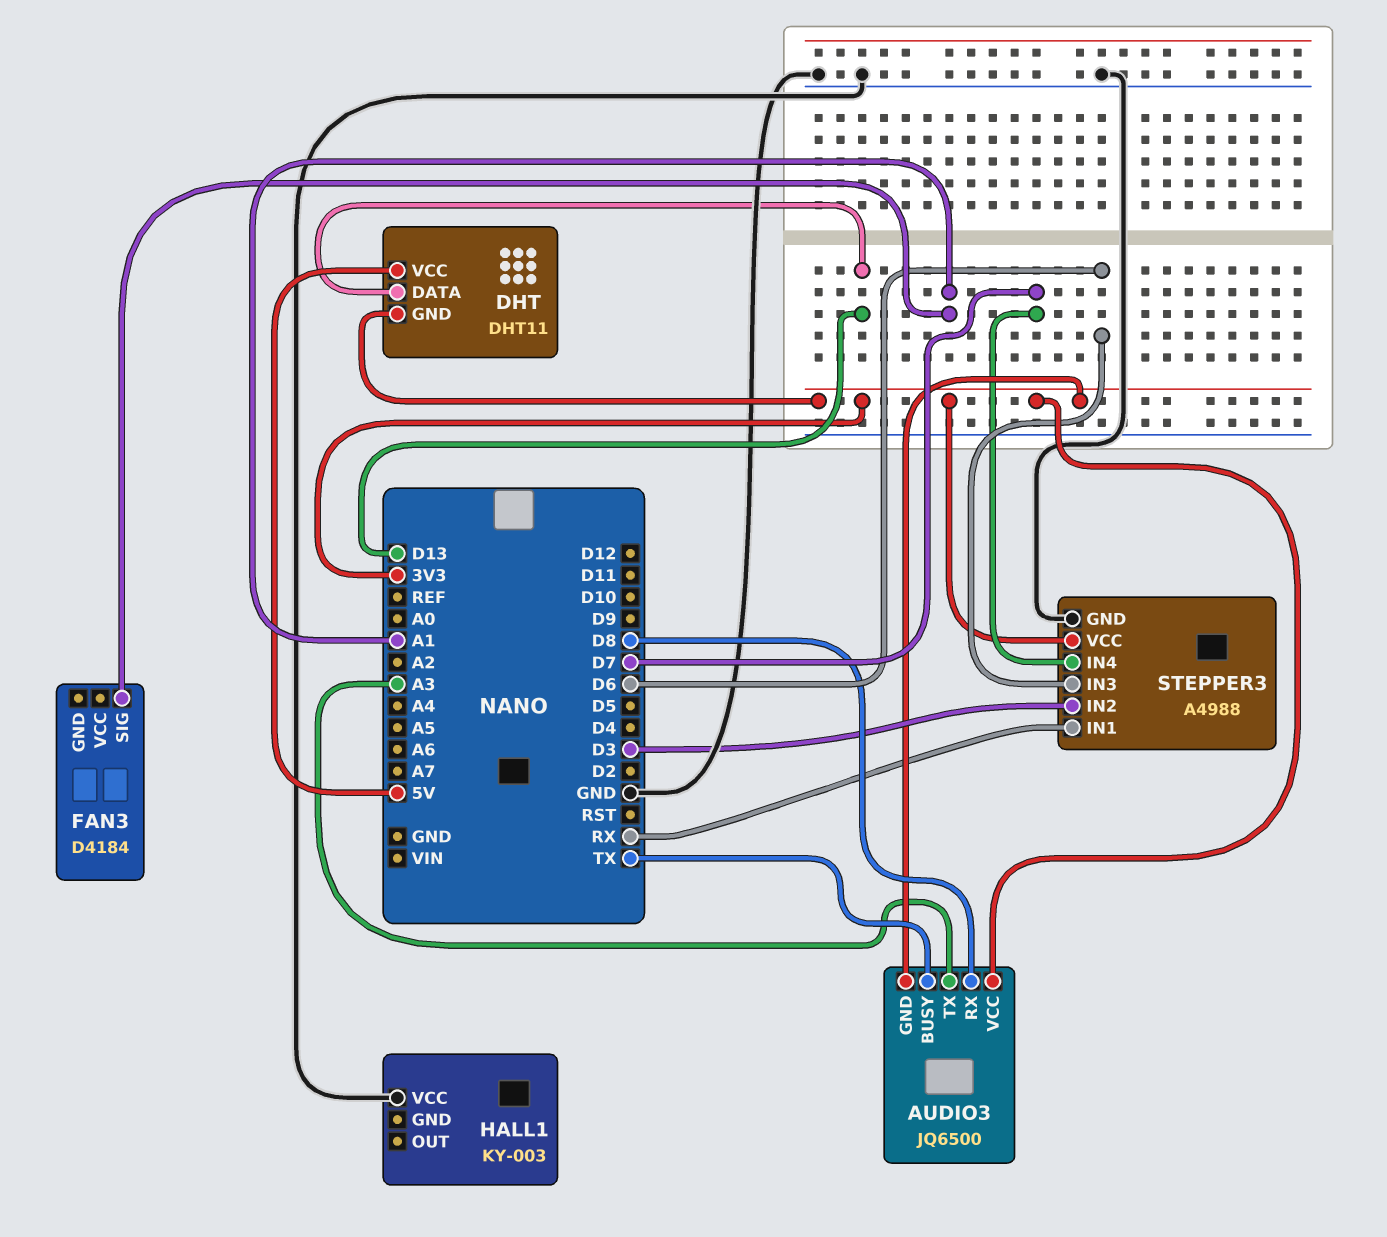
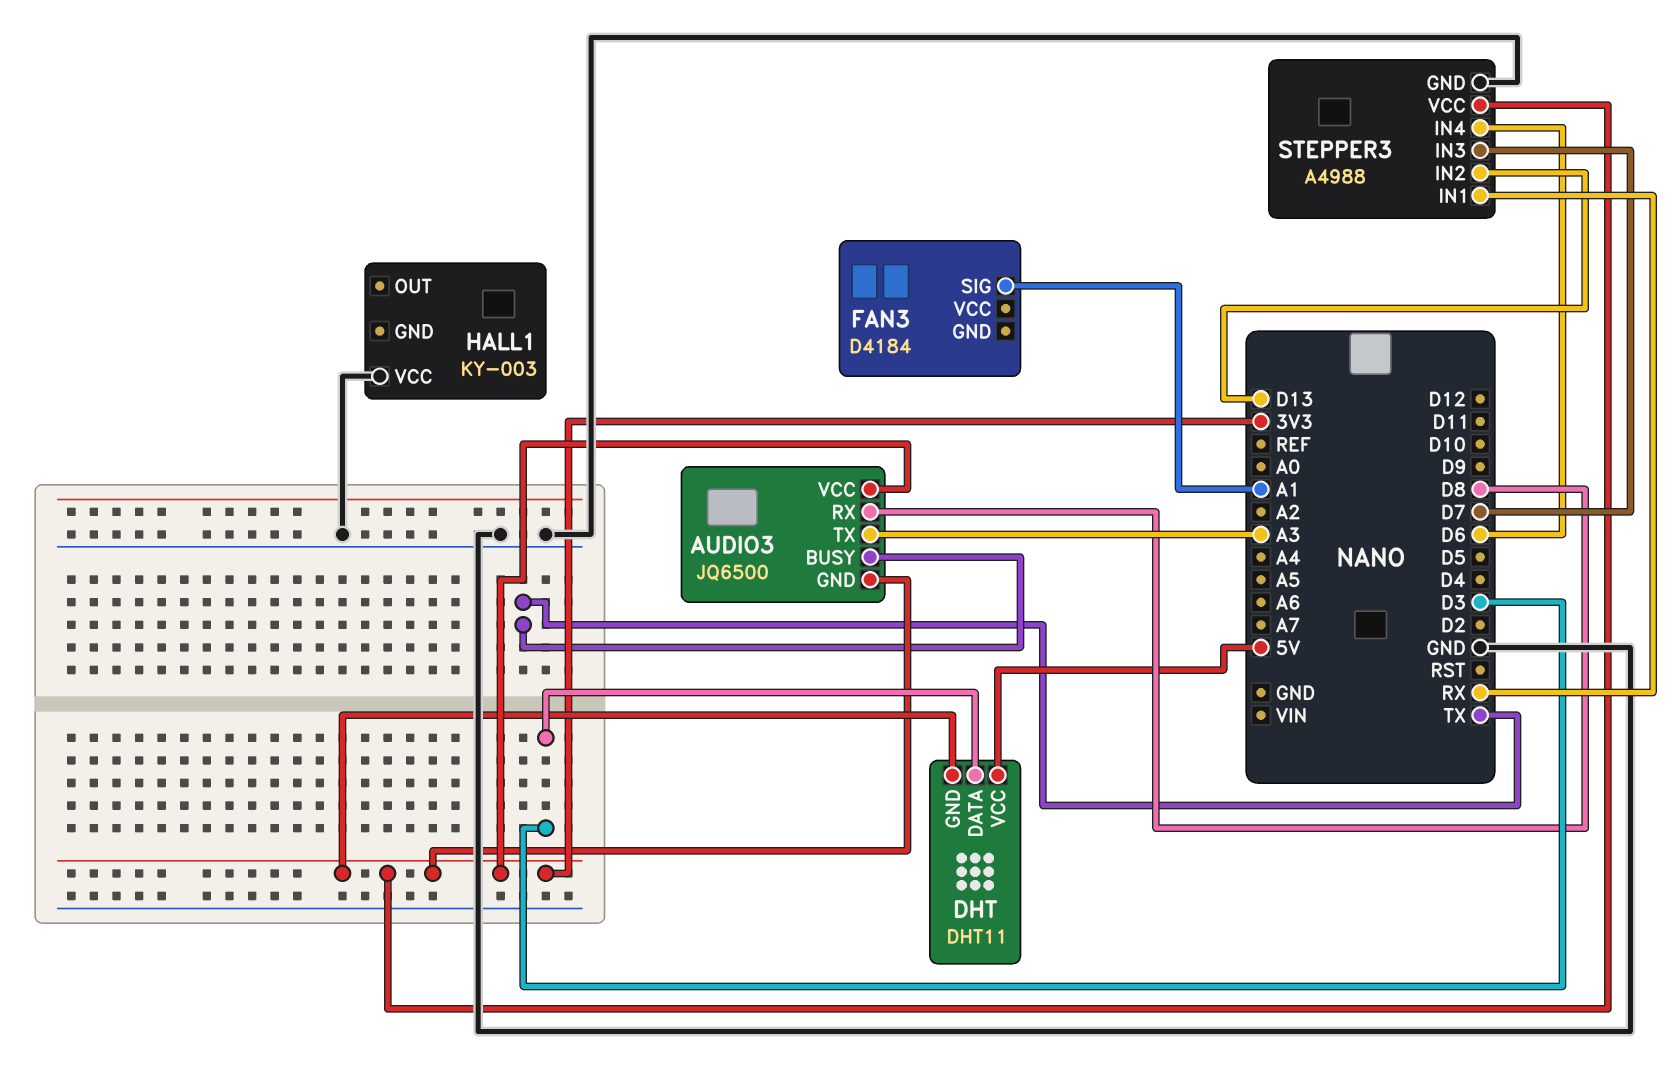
DHT pin DATA: D13 -> D3
STEPPER3 pin IN2: D3 -> D13
STEPPER3 pin IN3: D6 -> D7
STEPPER3 pin IN4: D7 -> D6

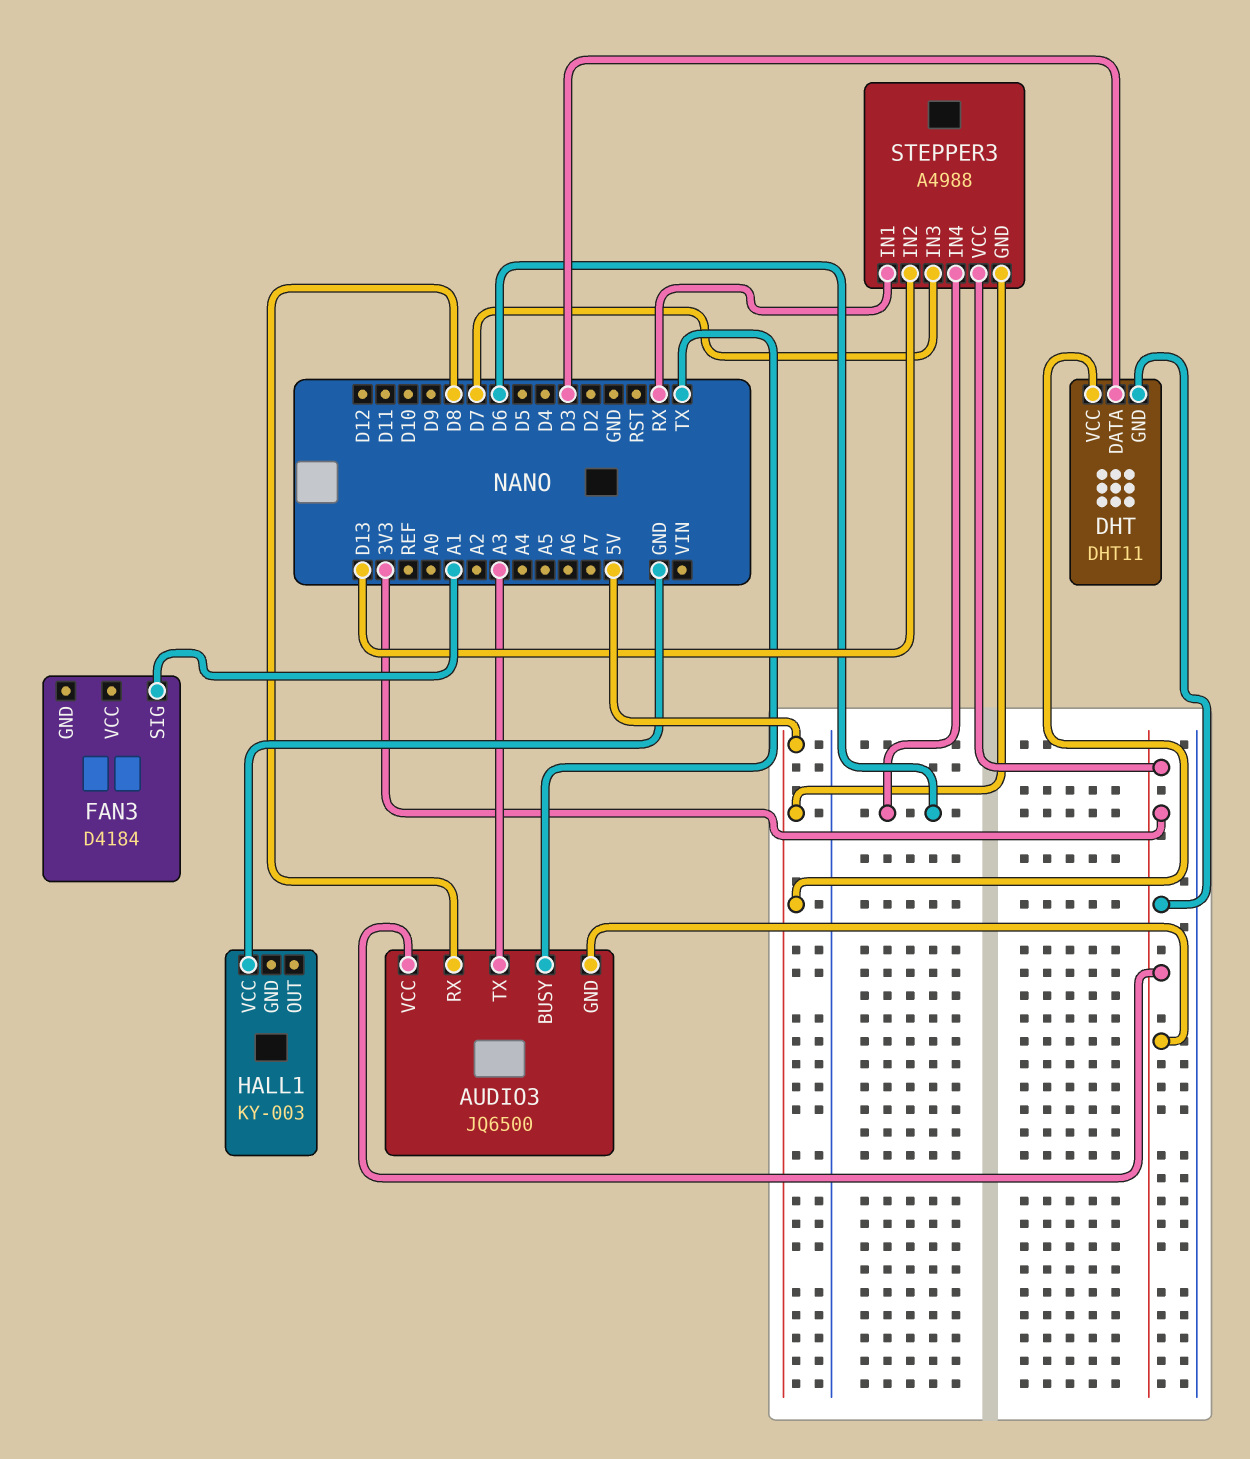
STEPPER3 pin GND: GND -> 5V

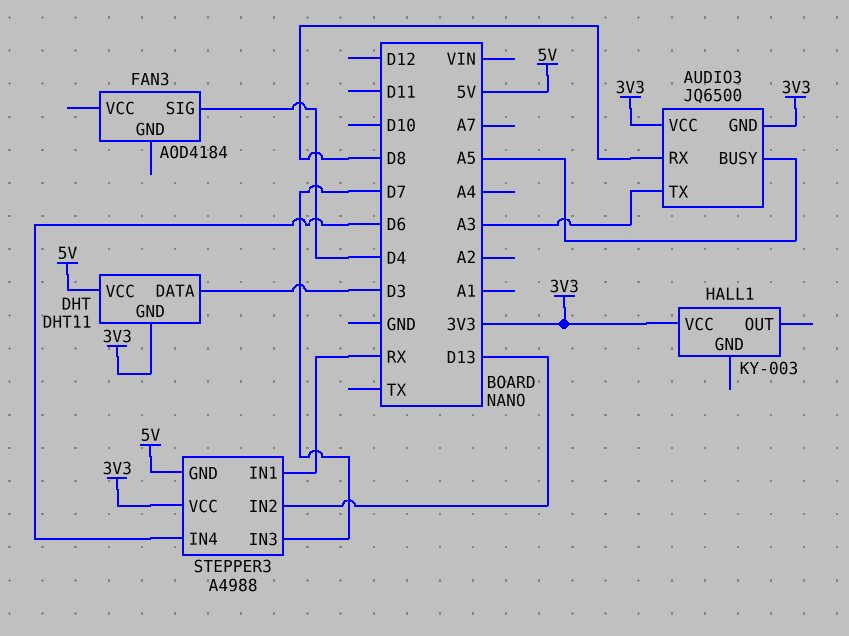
AUDIO3 pin BUSY: TX -> A5
FAN3: D4184 -> AOD4184
FAN3 pin SIG: A1 -> D4
HALL1 pin VCC: GND -> 3V3

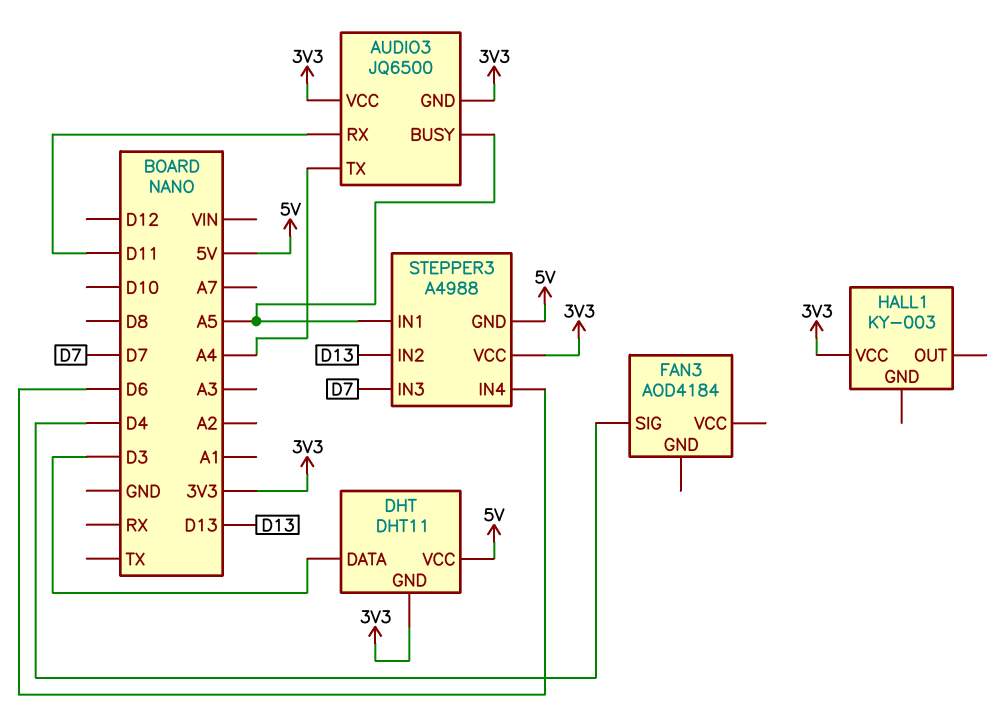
AUDIO3 pin RX: D8 -> D11
AUDIO3 pin TX: A3 -> A4
STEPPER3 pin IN1: RX -> A5

